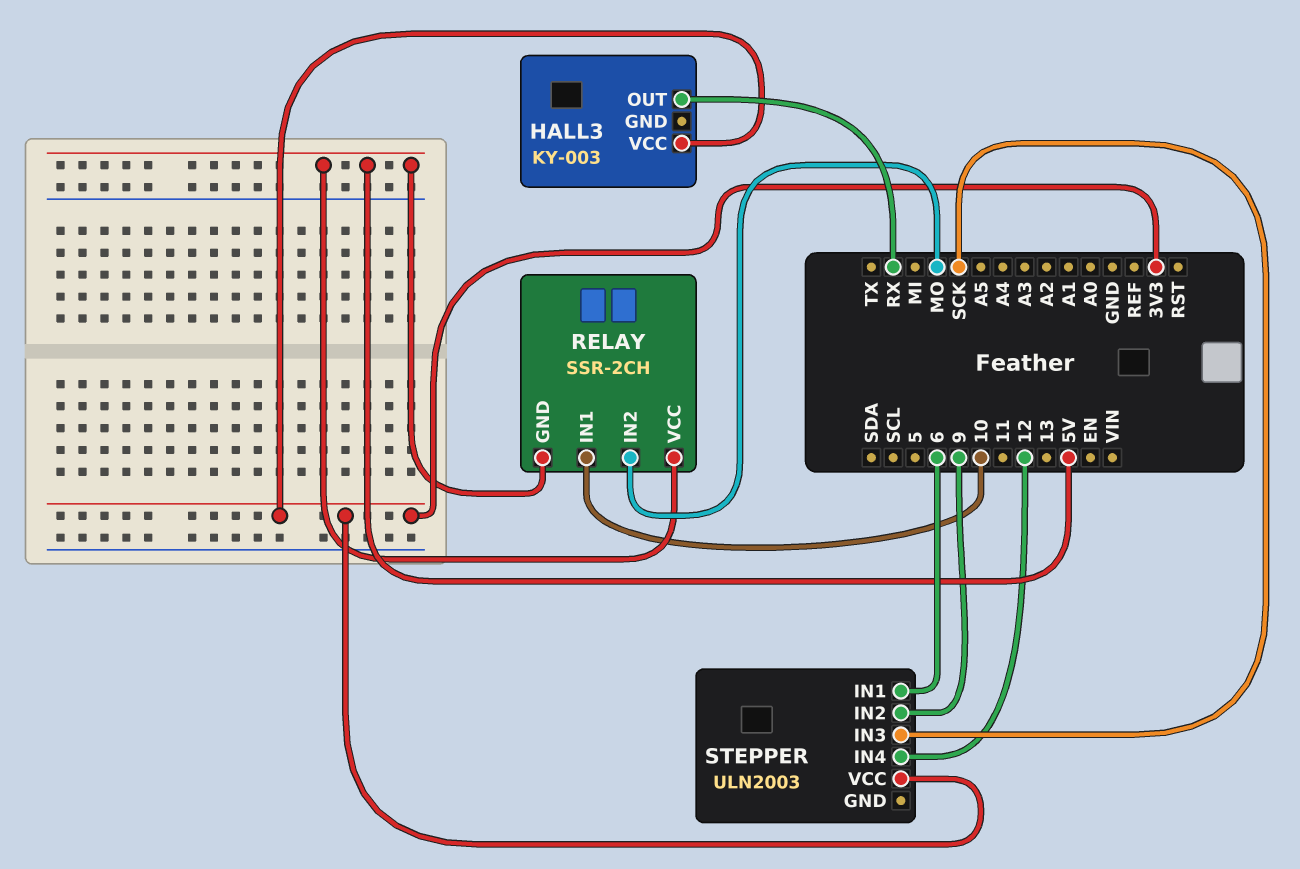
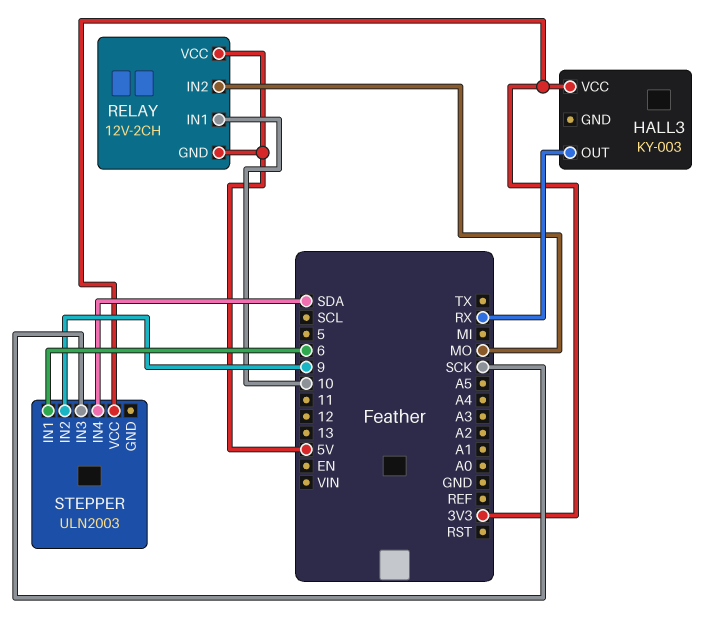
RELAY: SSR-2CH -> 12V-2CH
STEPPER pin IN4: 12 -> SDA

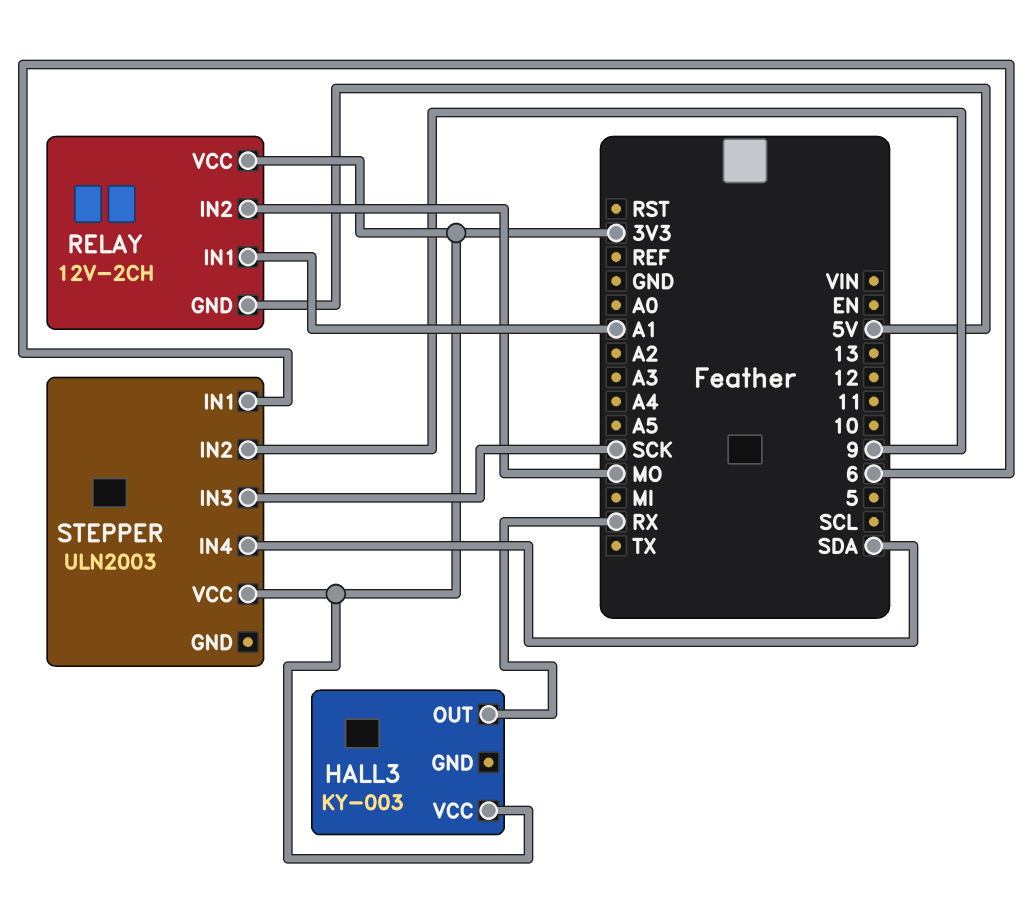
RELAY pin IN1: 10 -> A1
RELAY pin VCC: 5V -> 3V3

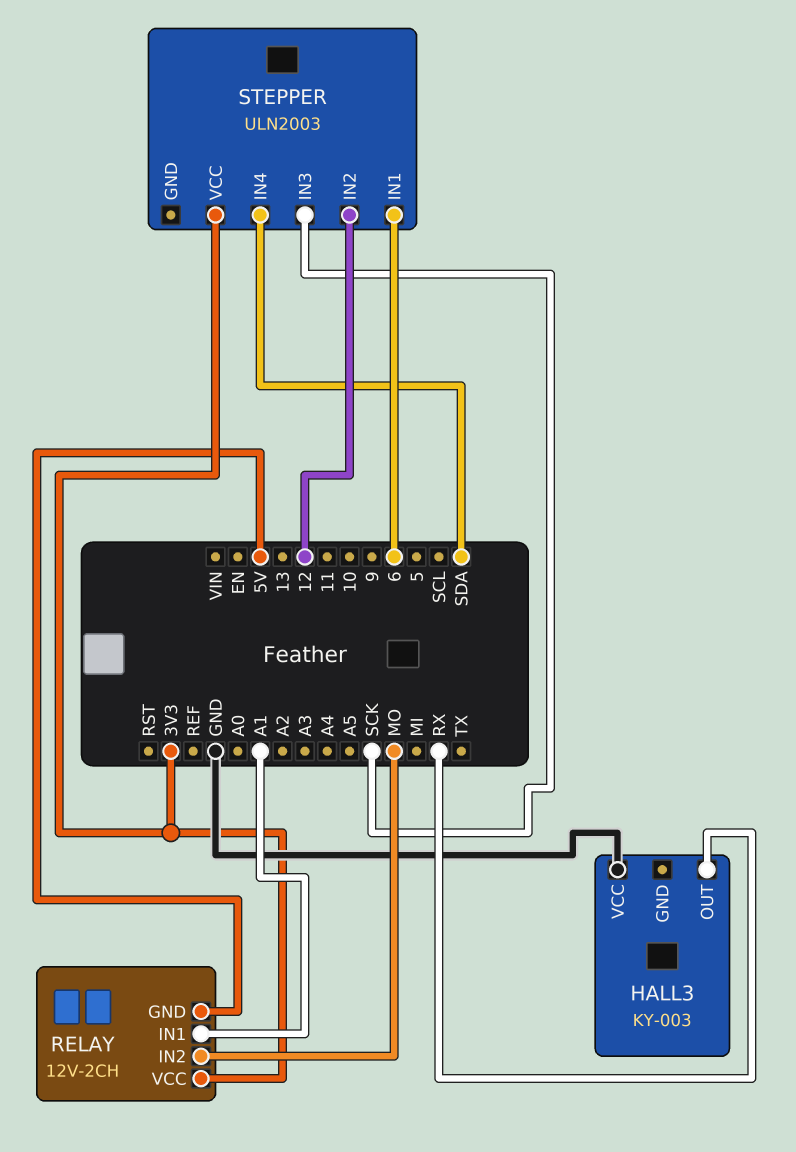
HALL3 pin VCC: 3V3 -> GND
STEPPER pin IN2: 9 -> 12

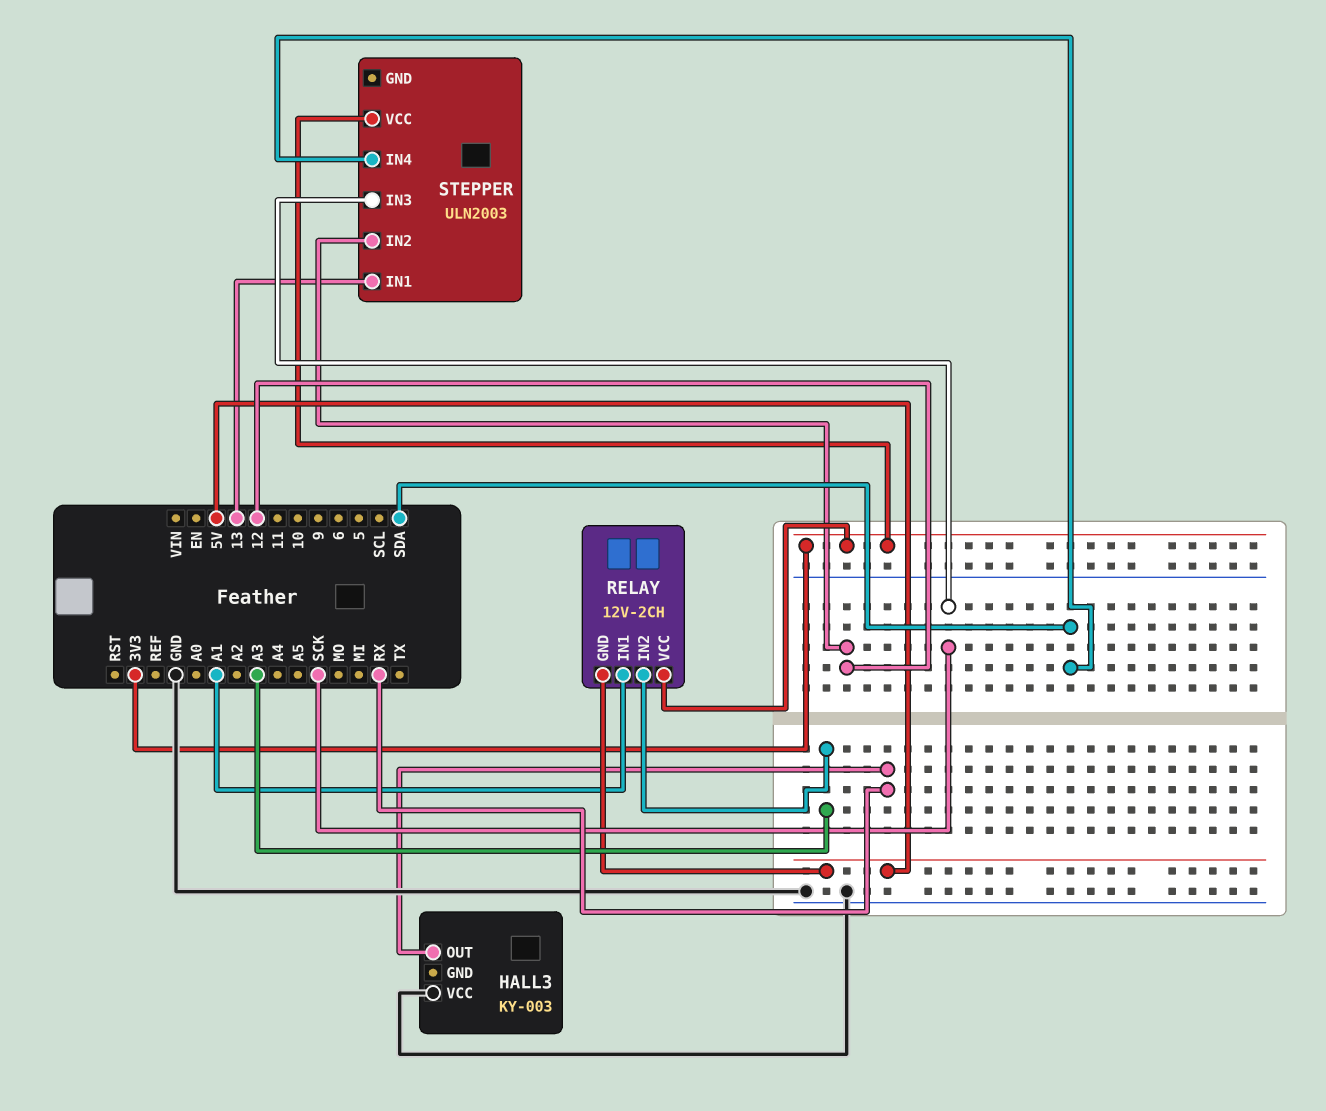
RELAY pin IN2: MO -> A3
STEPPER pin IN1: 6 -> 13

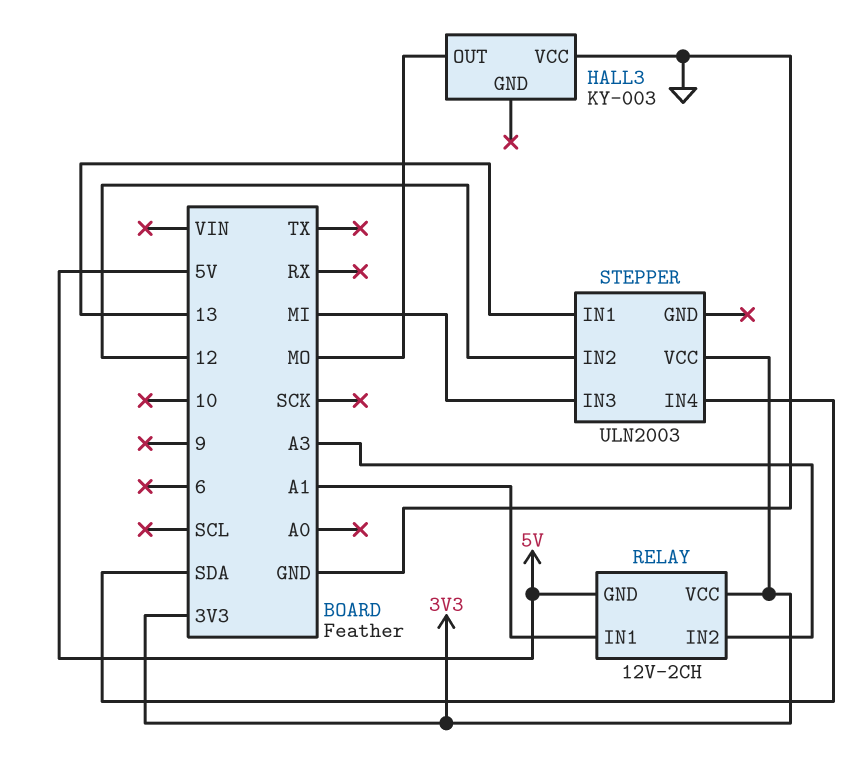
HALL3 pin OUT: RX -> MO
STEPPER pin IN3: SCK -> MI

